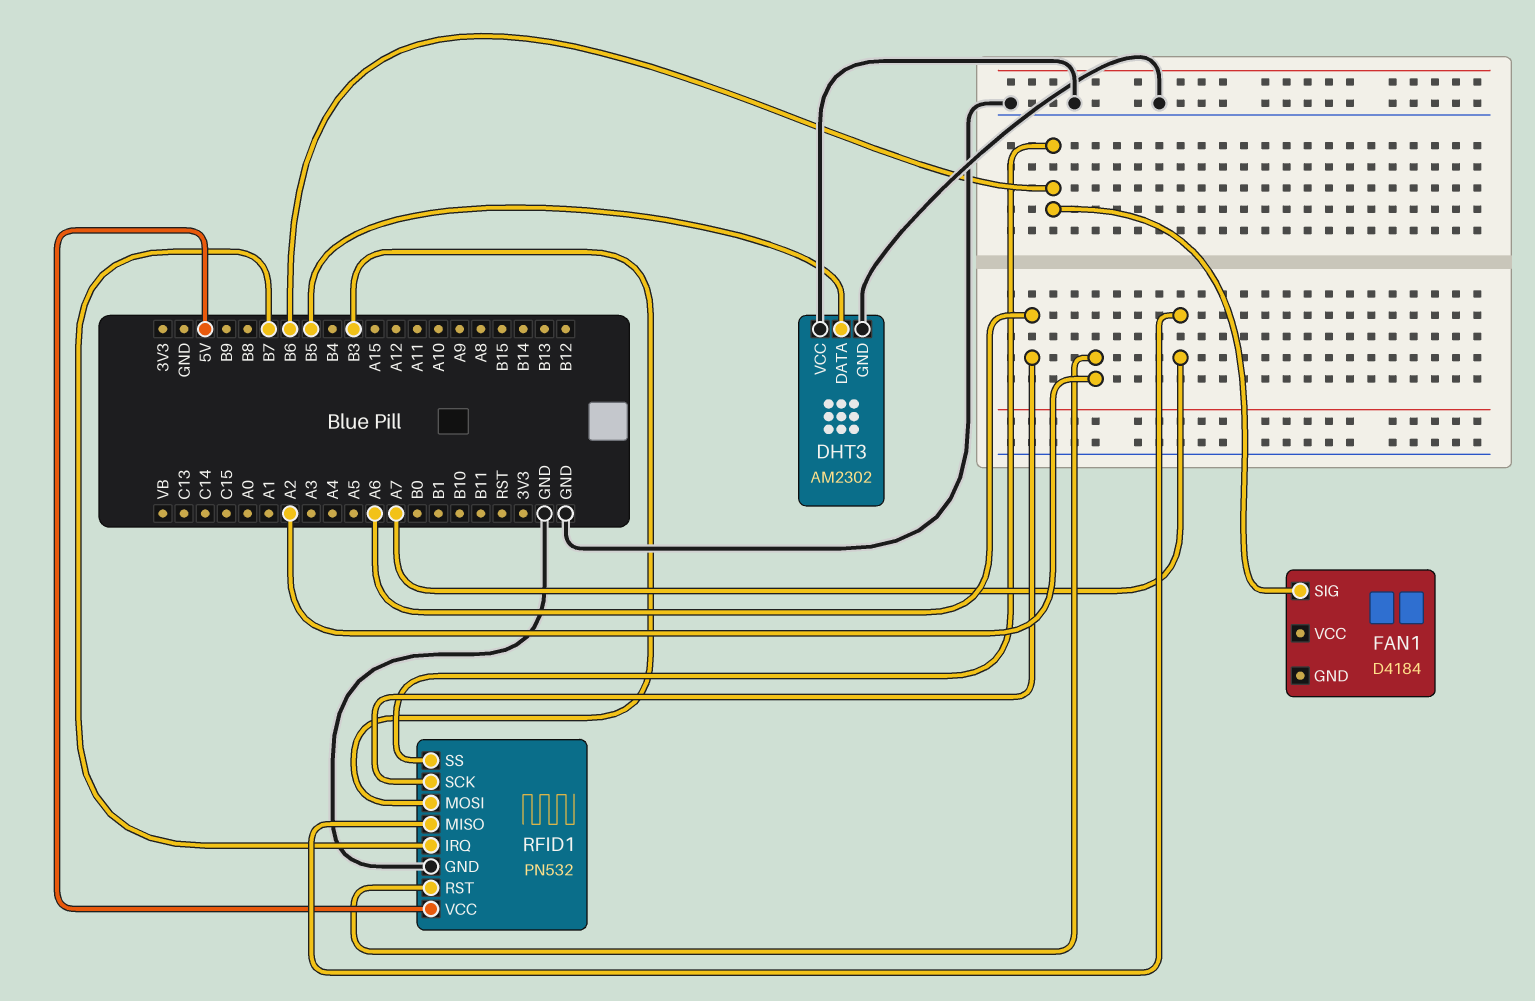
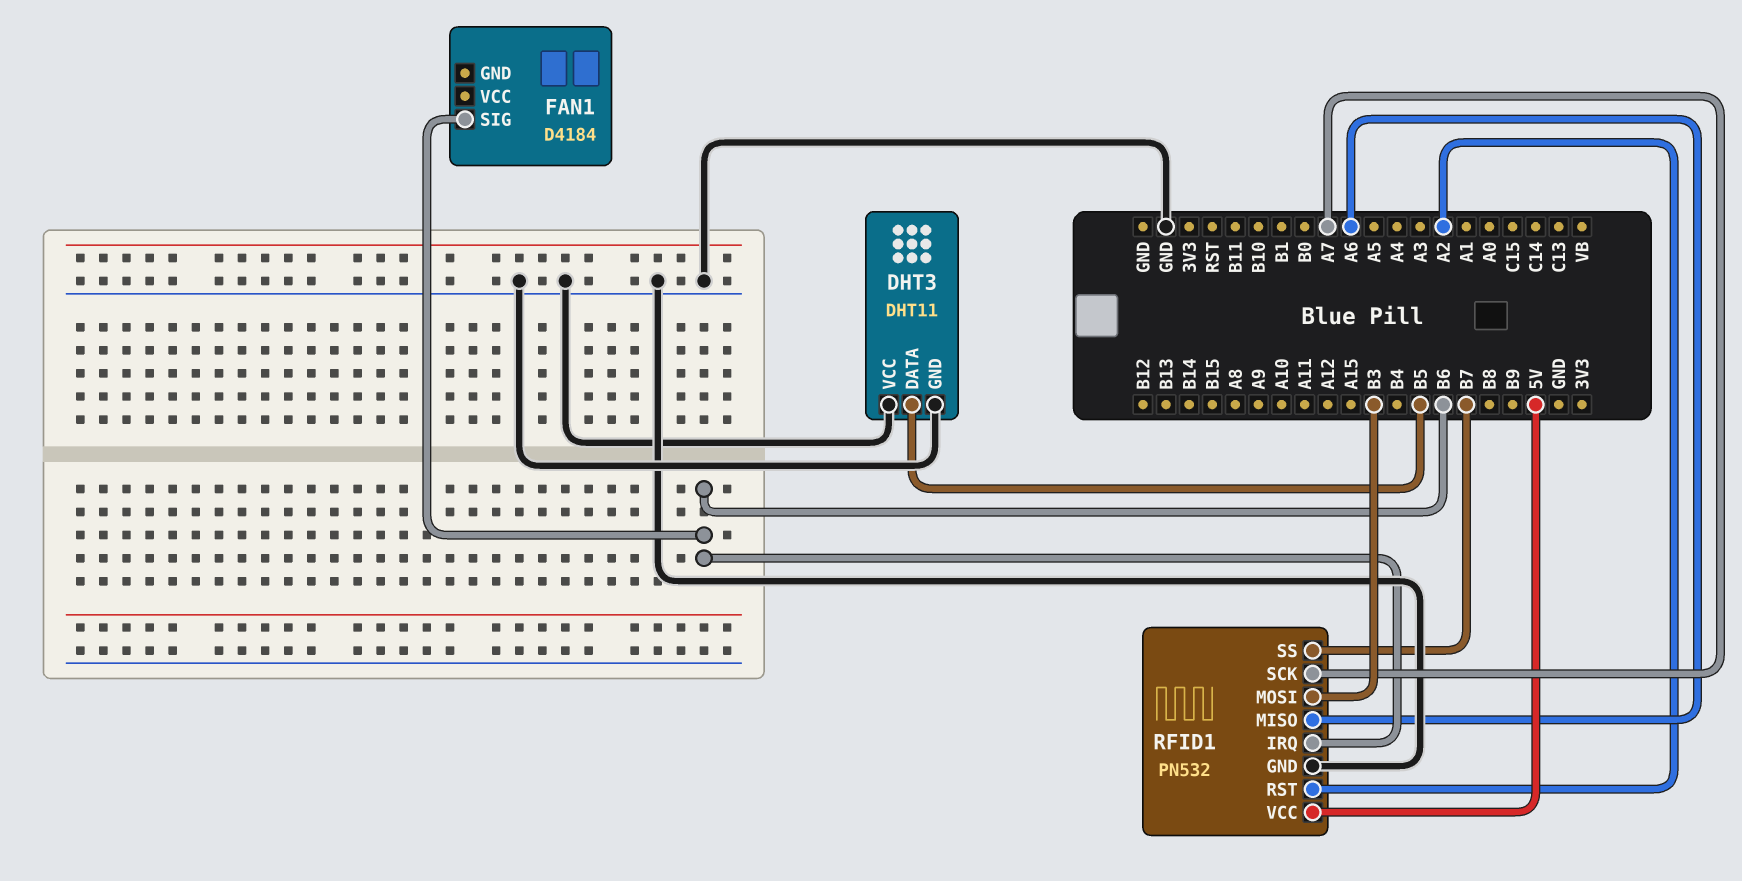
DHT3: AM2302 -> DHT11
RFID1 pin IRQ: B7 -> B6
RFID1 pin MISO: A7 -> A6
RFID1 pin SCK: A6 -> A7
RFID1 pin SS: B6 -> B7

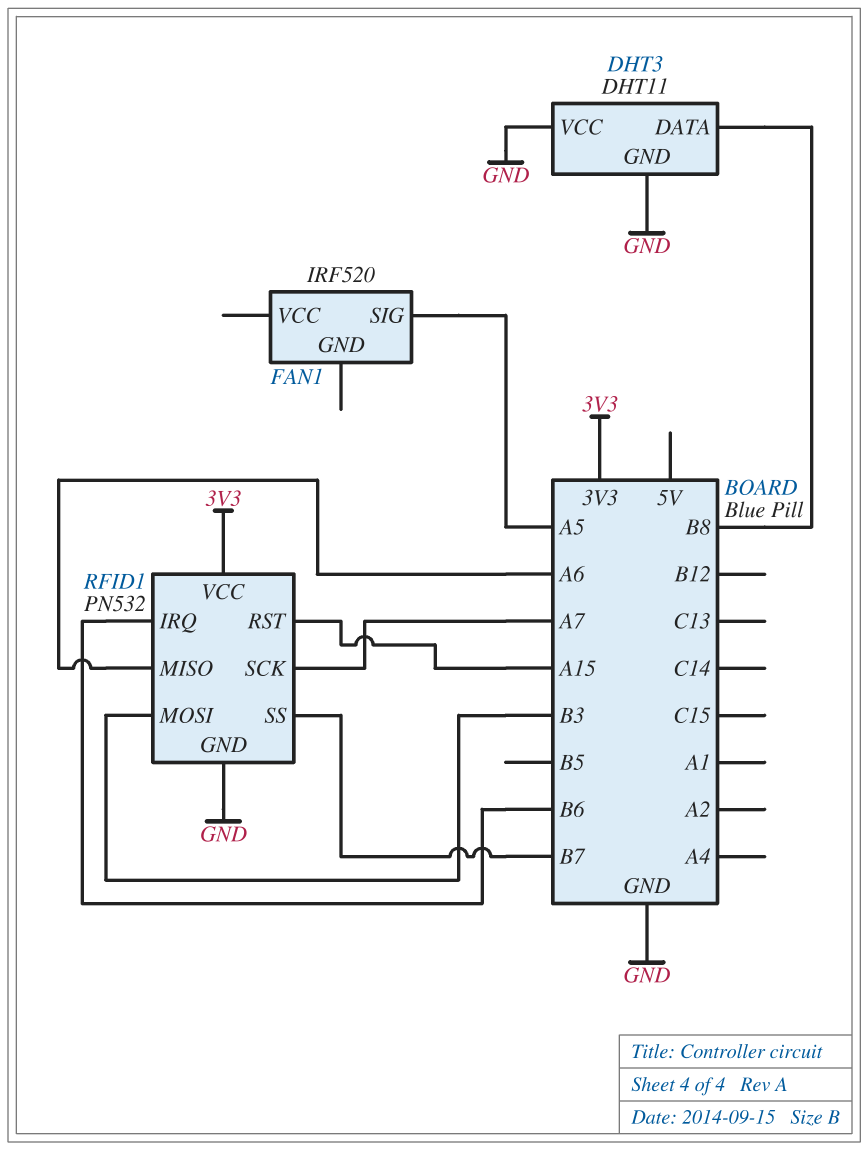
DHT3 pin DATA: B5 -> B8
FAN1: D4184 -> IRF520
FAN1 pin SIG: B6 -> A5
RFID1 pin RST: A2 -> A15
RFID1 pin VCC: 5V -> 3V3

